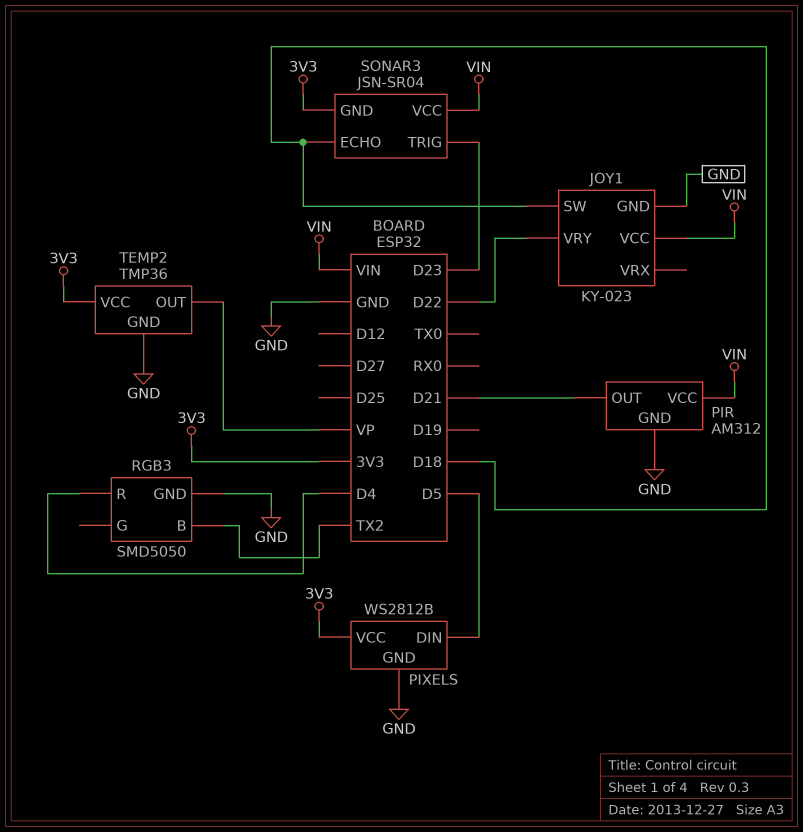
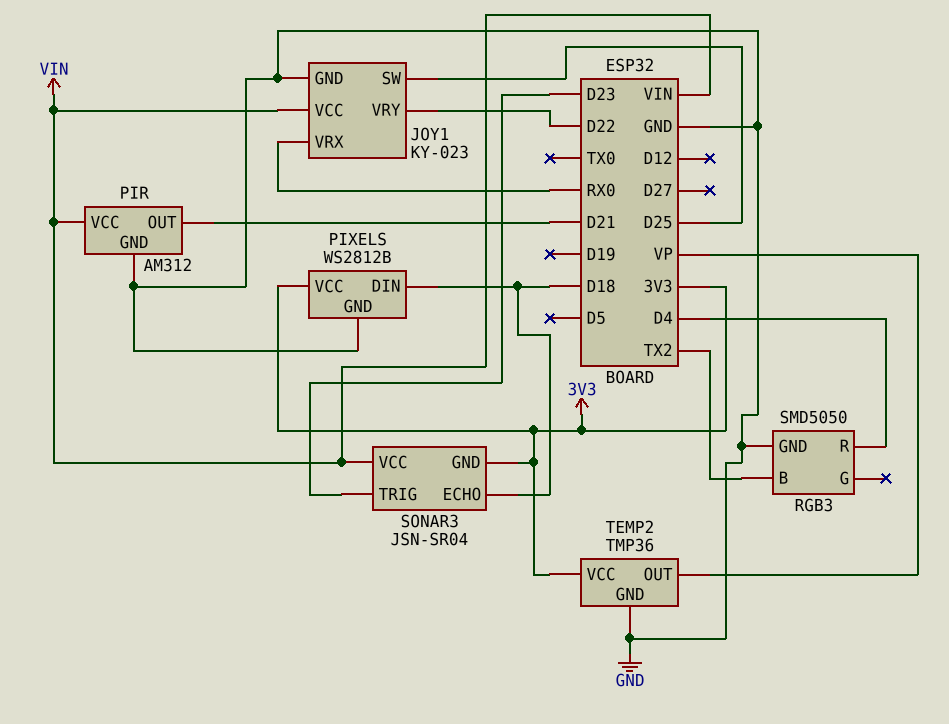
JOY1 pin SW: D18 -> D25
JOY1 pin VRX: none -> RX0
PIXELS pin DIN: D5 -> D18

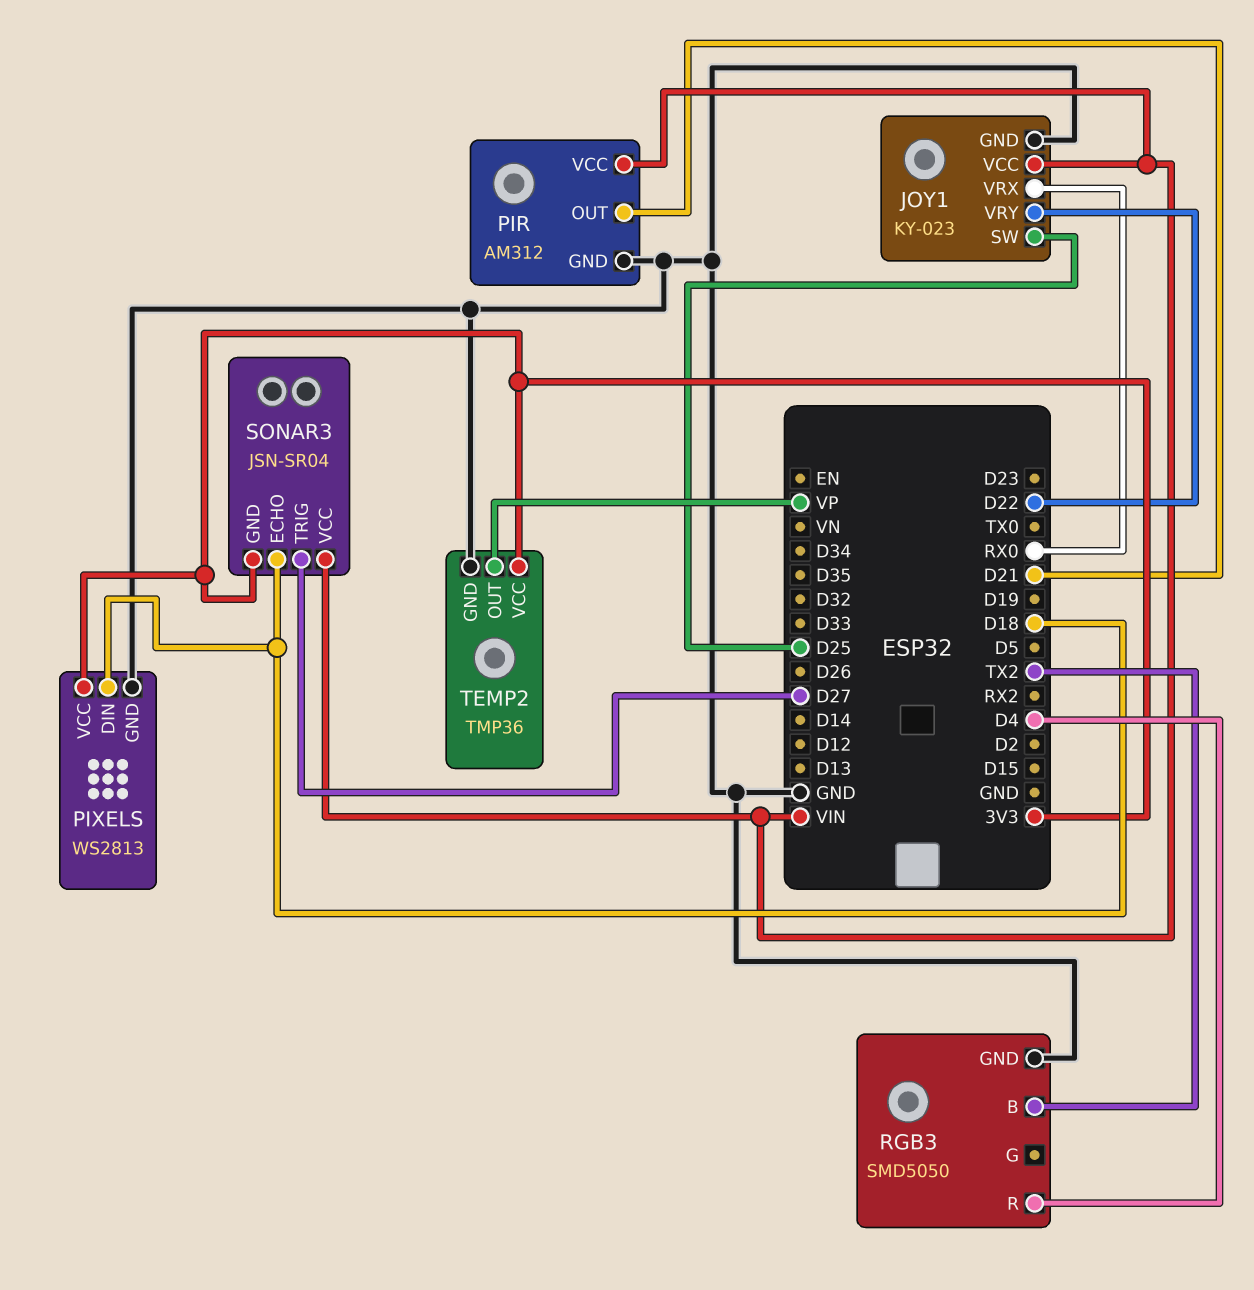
PIXELS: WS2812B -> WS2813
SONAR3 pin TRIG: D23 -> D27

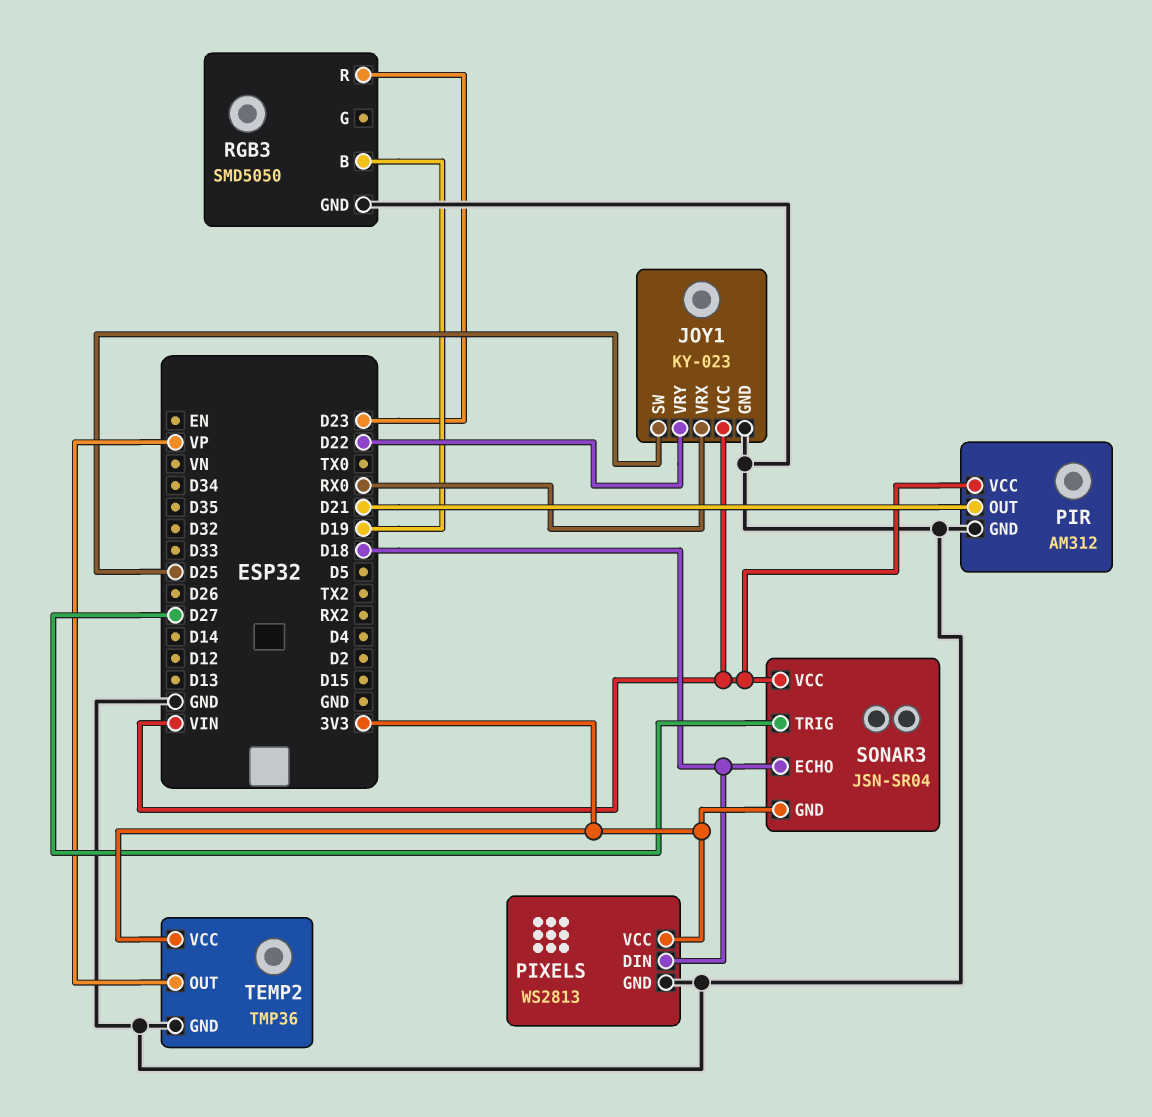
RGB3 pin B: TX2 -> D19
RGB3 pin R: D4 -> D23

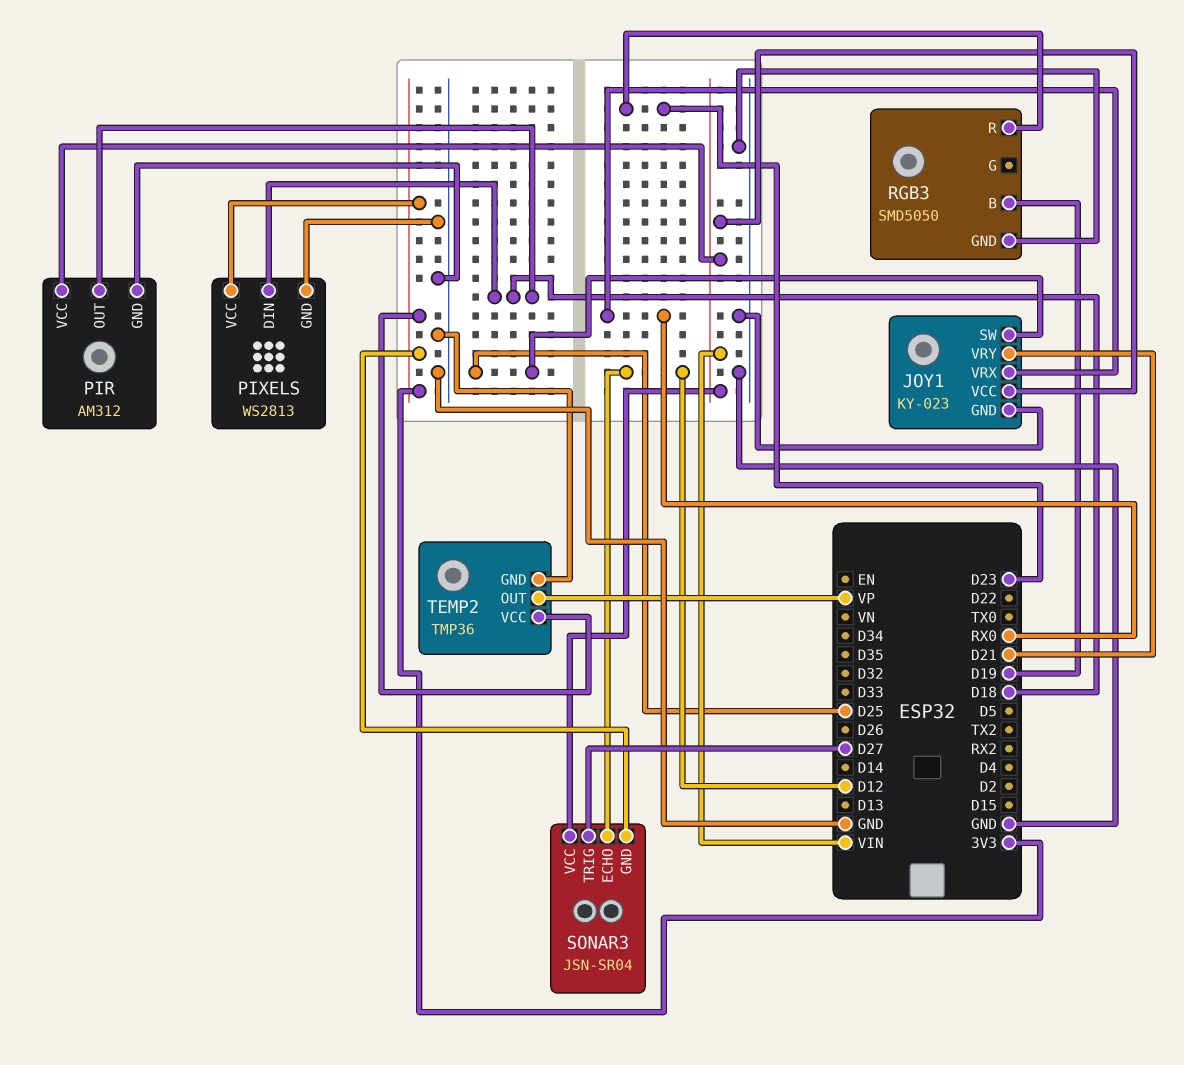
JOY1 pin VRY: D22 -> D21
PIR pin OUT: D21 -> D18
SONAR3 pin ECHO: D18 -> D12

